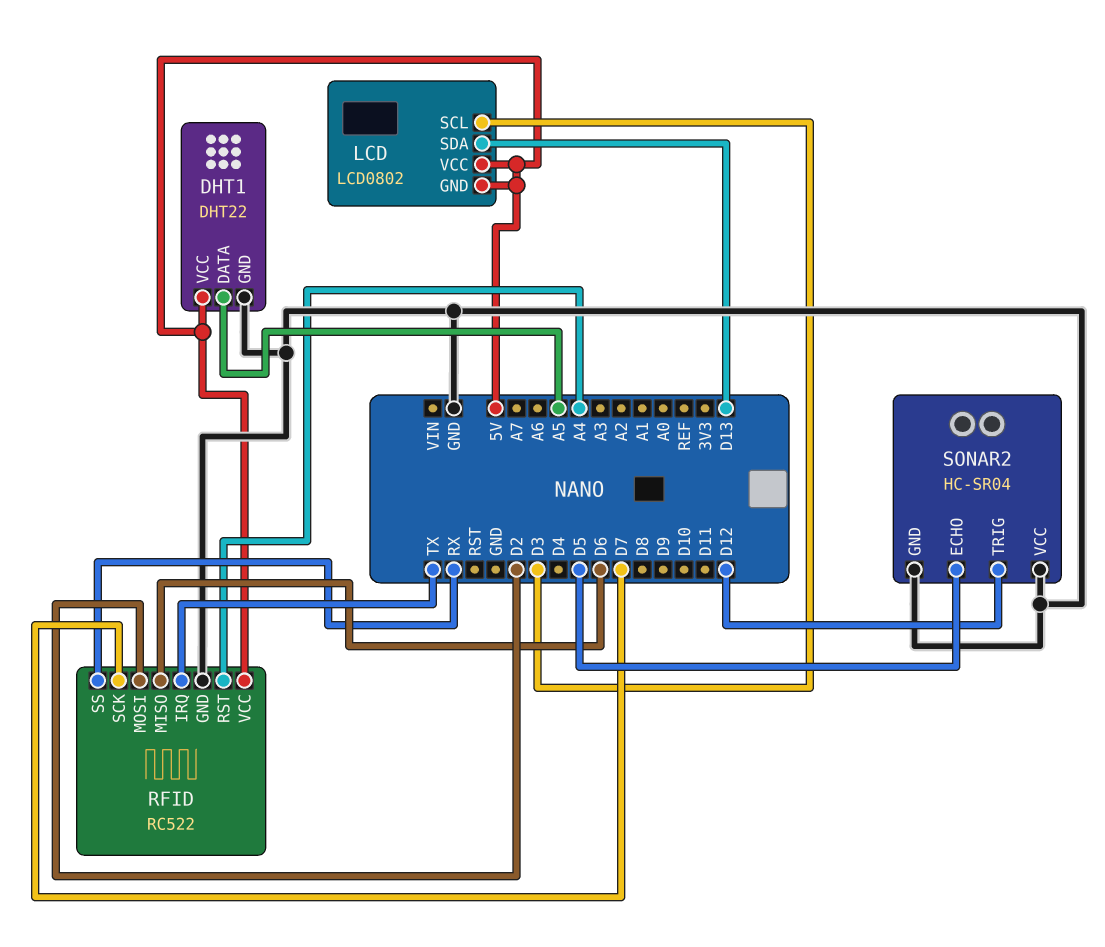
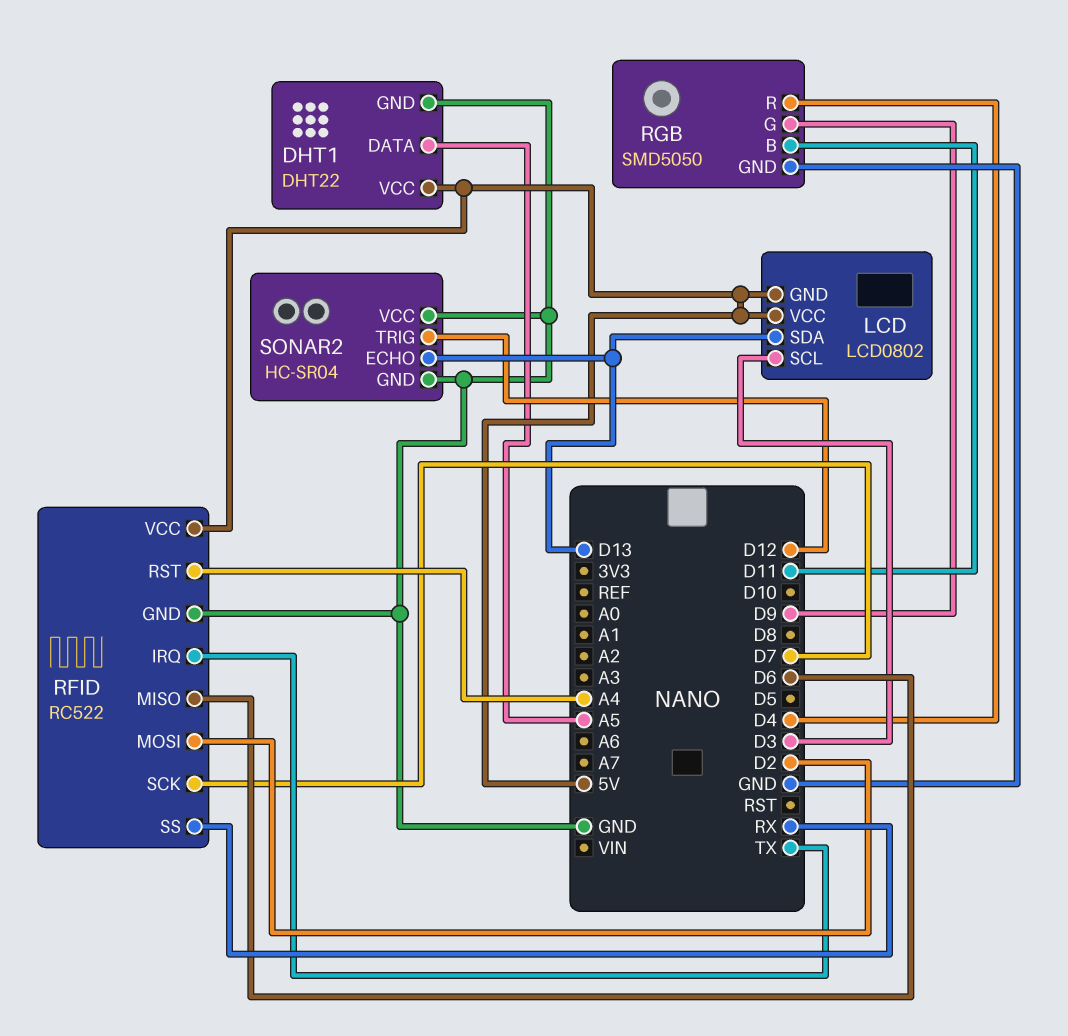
RGB: none -> SMD5050
RGB pin B: none -> D11
RGB pin G: none -> D9
RGB pin GND: none -> GND
RGB pin R: none -> D4
SONAR2 pin ECHO: D5 -> D13

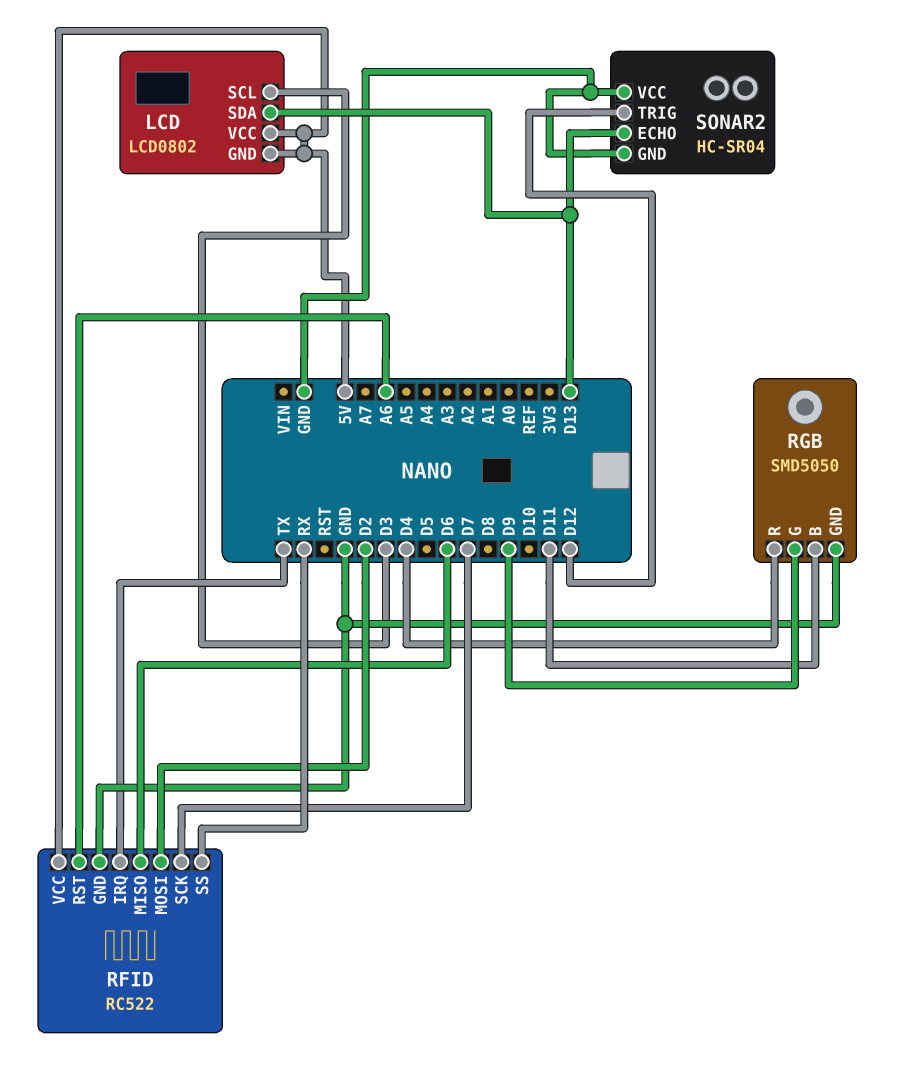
DHT1: DHT22 -> none
DHT1 pin DATA: A5 -> none
DHT1 pin GND: GND -> none
DHT1 pin VCC: 5V -> none
RFID pin RST: A4 -> A6

